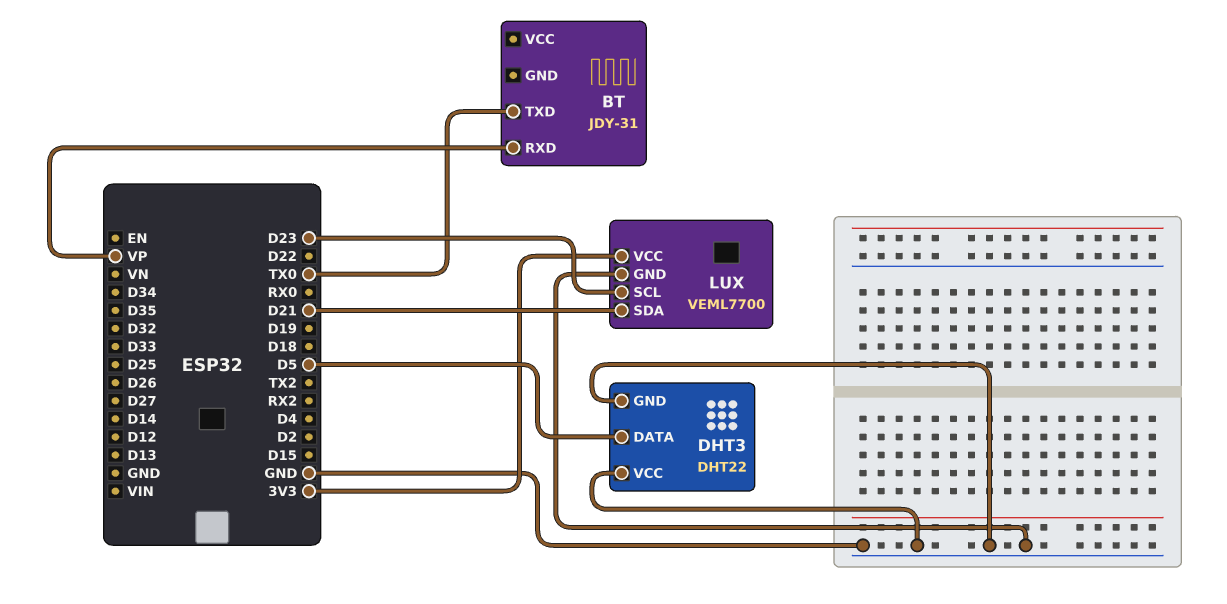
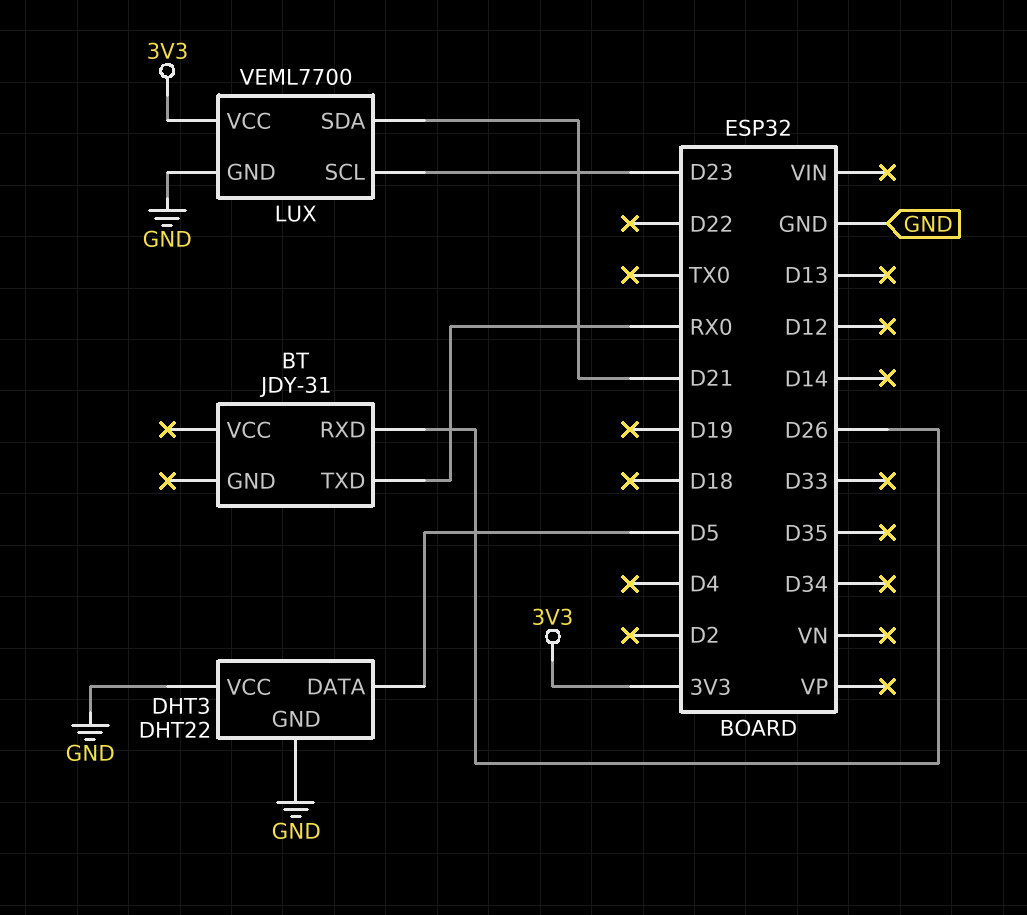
BT pin RXD: VP -> D26
BT pin TXD: TX0 -> RX0

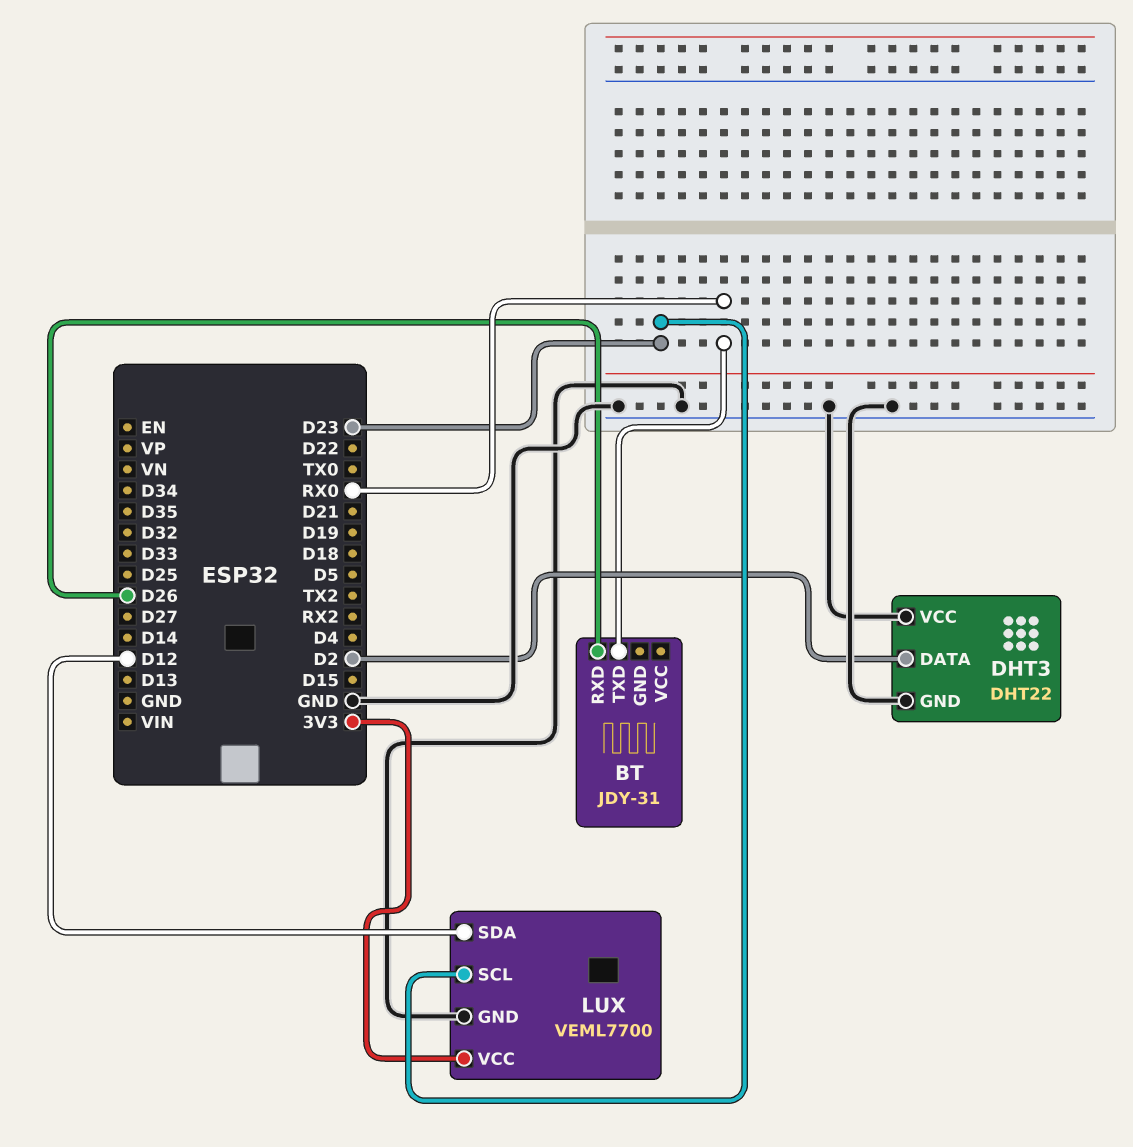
DHT3 pin DATA: D5 -> D2
LUX pin SDA: D21 -> D12

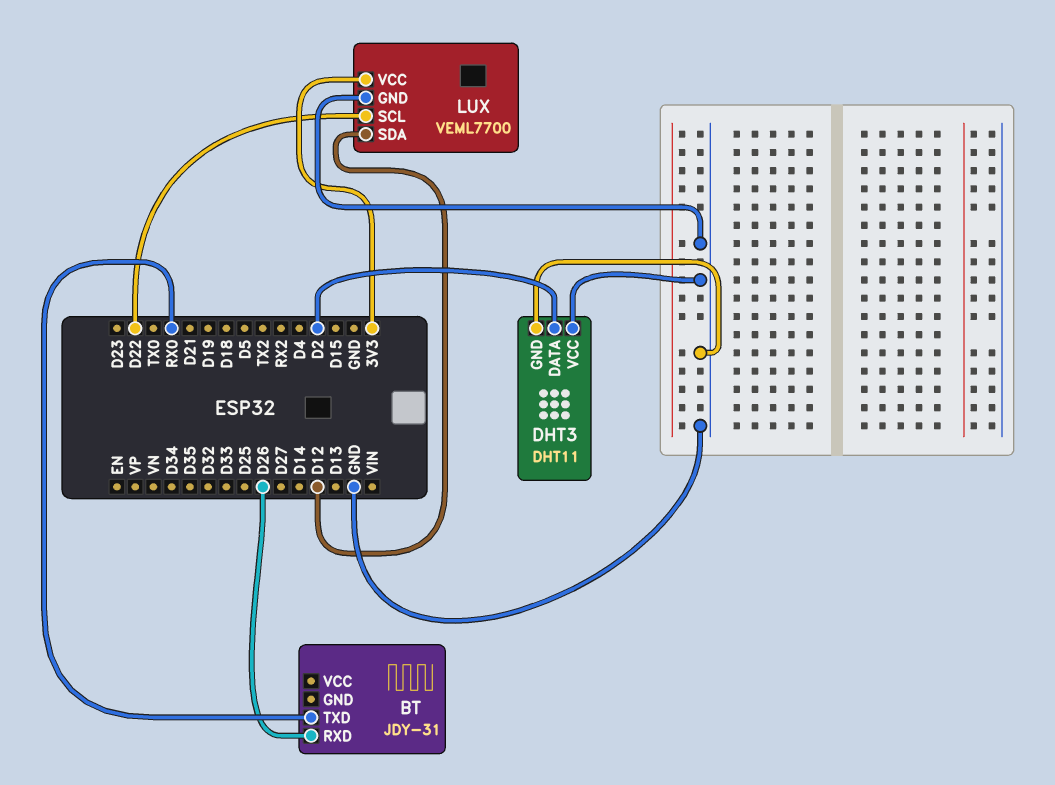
DHT3: DHT22 -> DHT11
LUX pin SCL: D23 -> D22

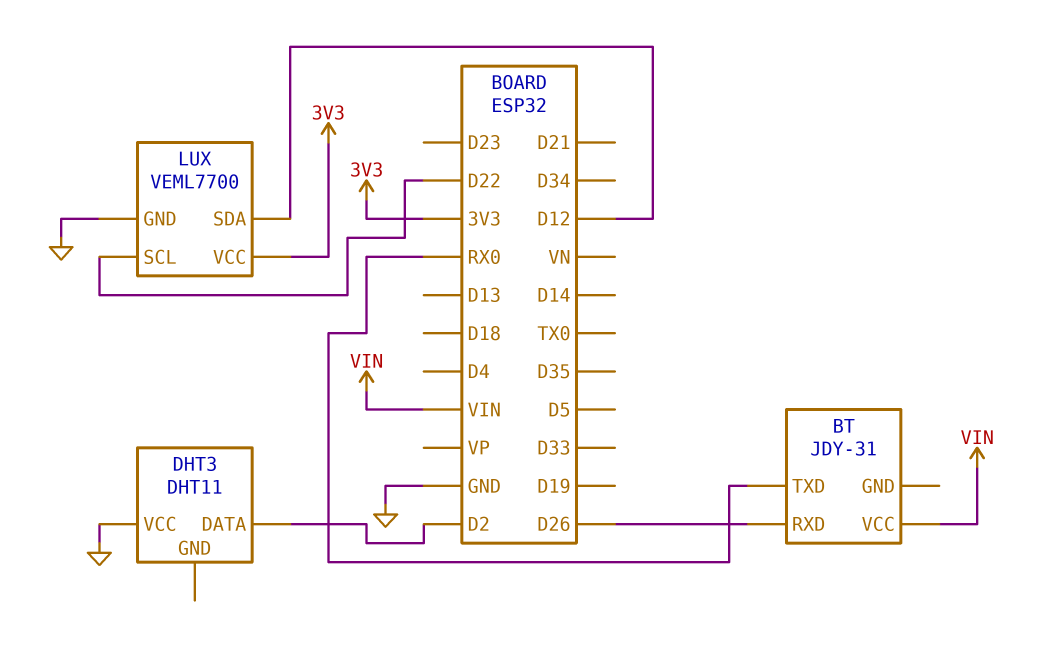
BT pin VCC: none -> VIN
DHT3 pin GND: GND -> none

